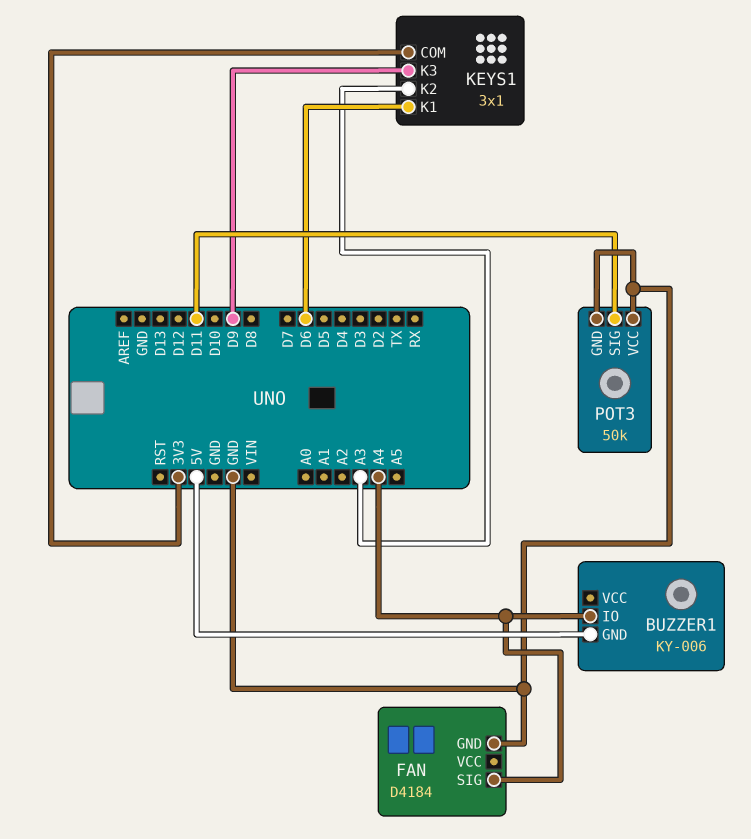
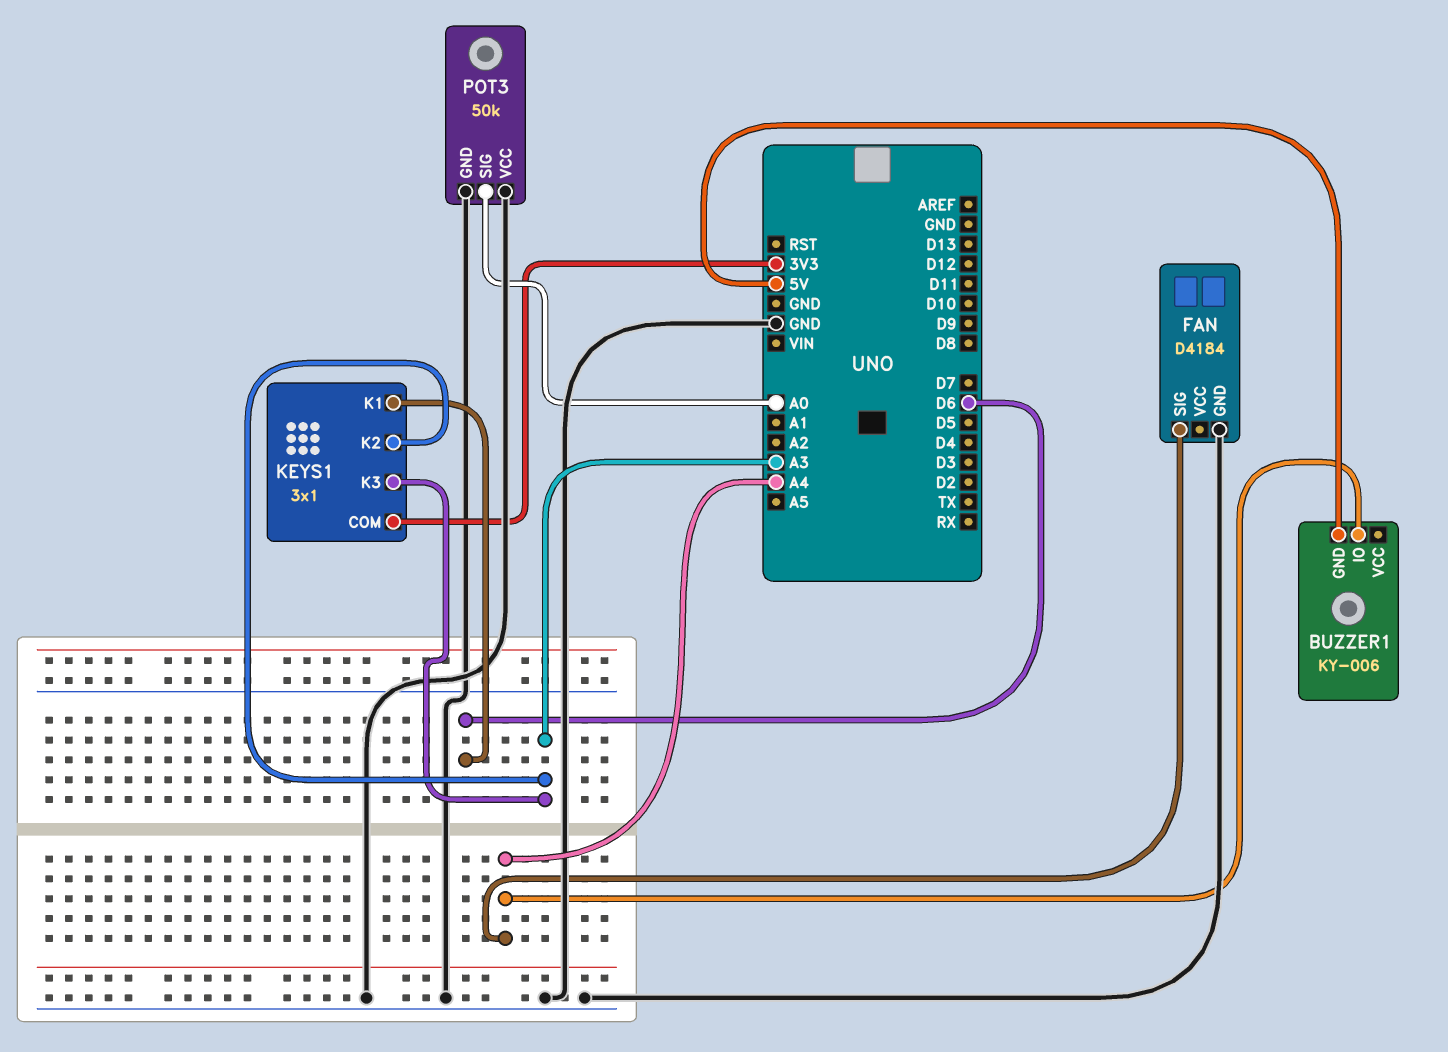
KEYS1 pin K3: D9 -> A3
POT3 pin SIG: D11 -> A0

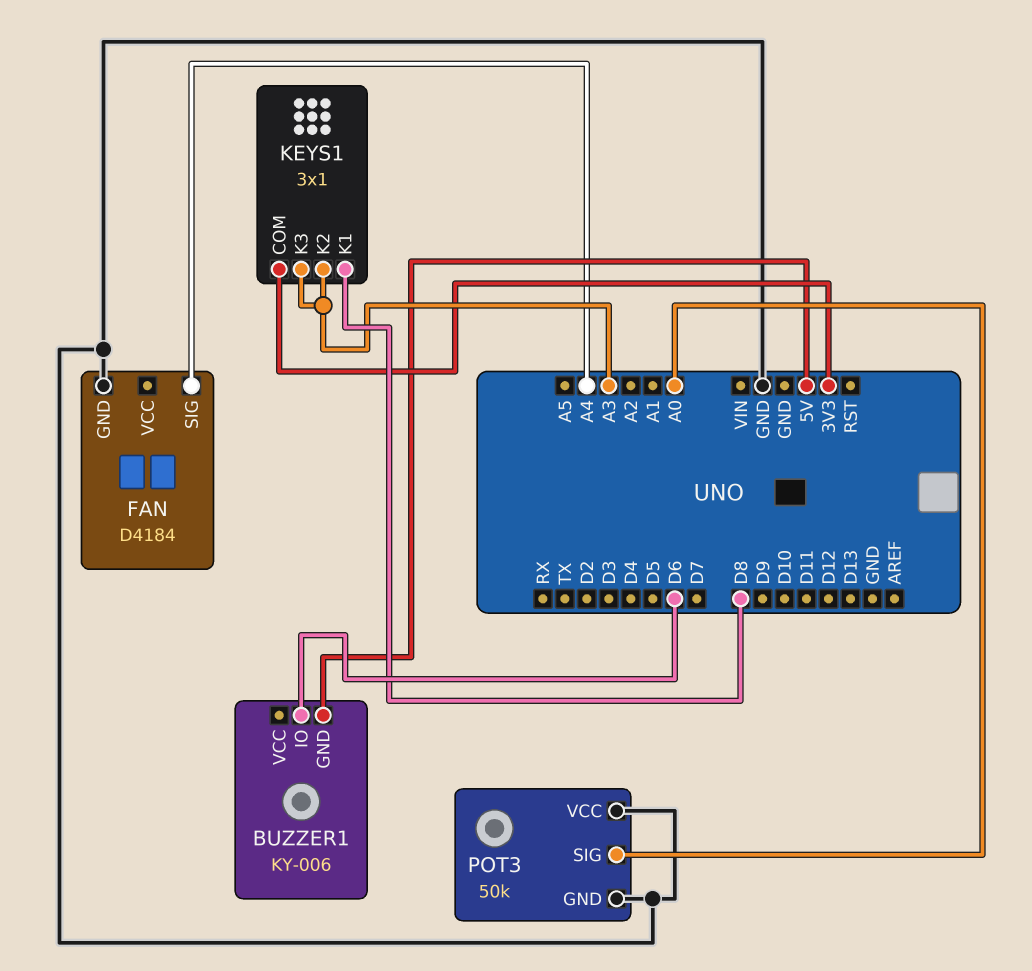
BUZZER1 pin IO: A4 -> D6
KEYS1 pin K1: D6 -> D8

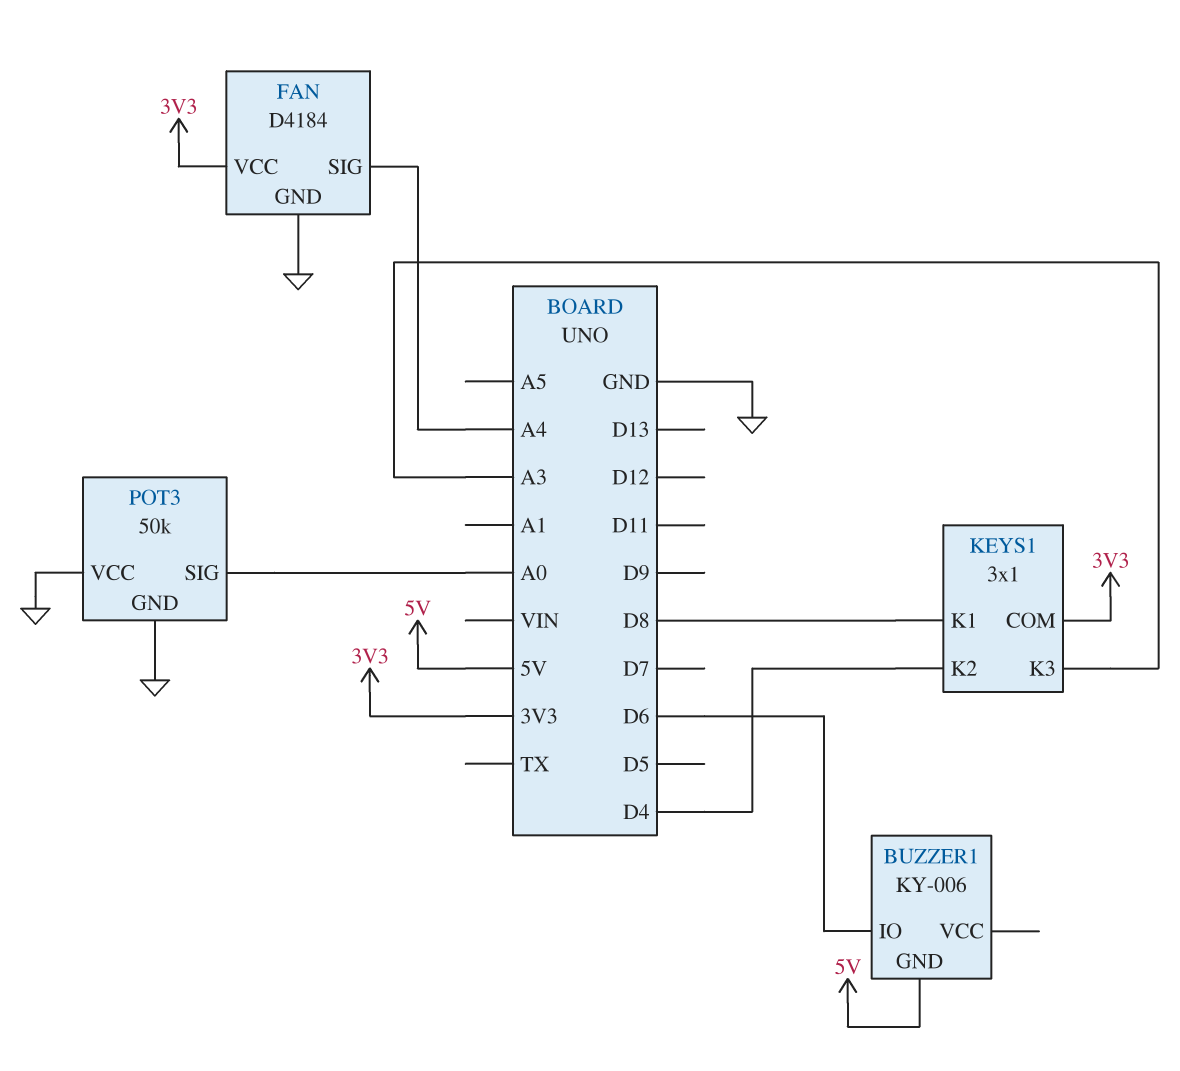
FAN pin VCC: none -> 3V3
KEYS1 pin K2: A3 -> D4

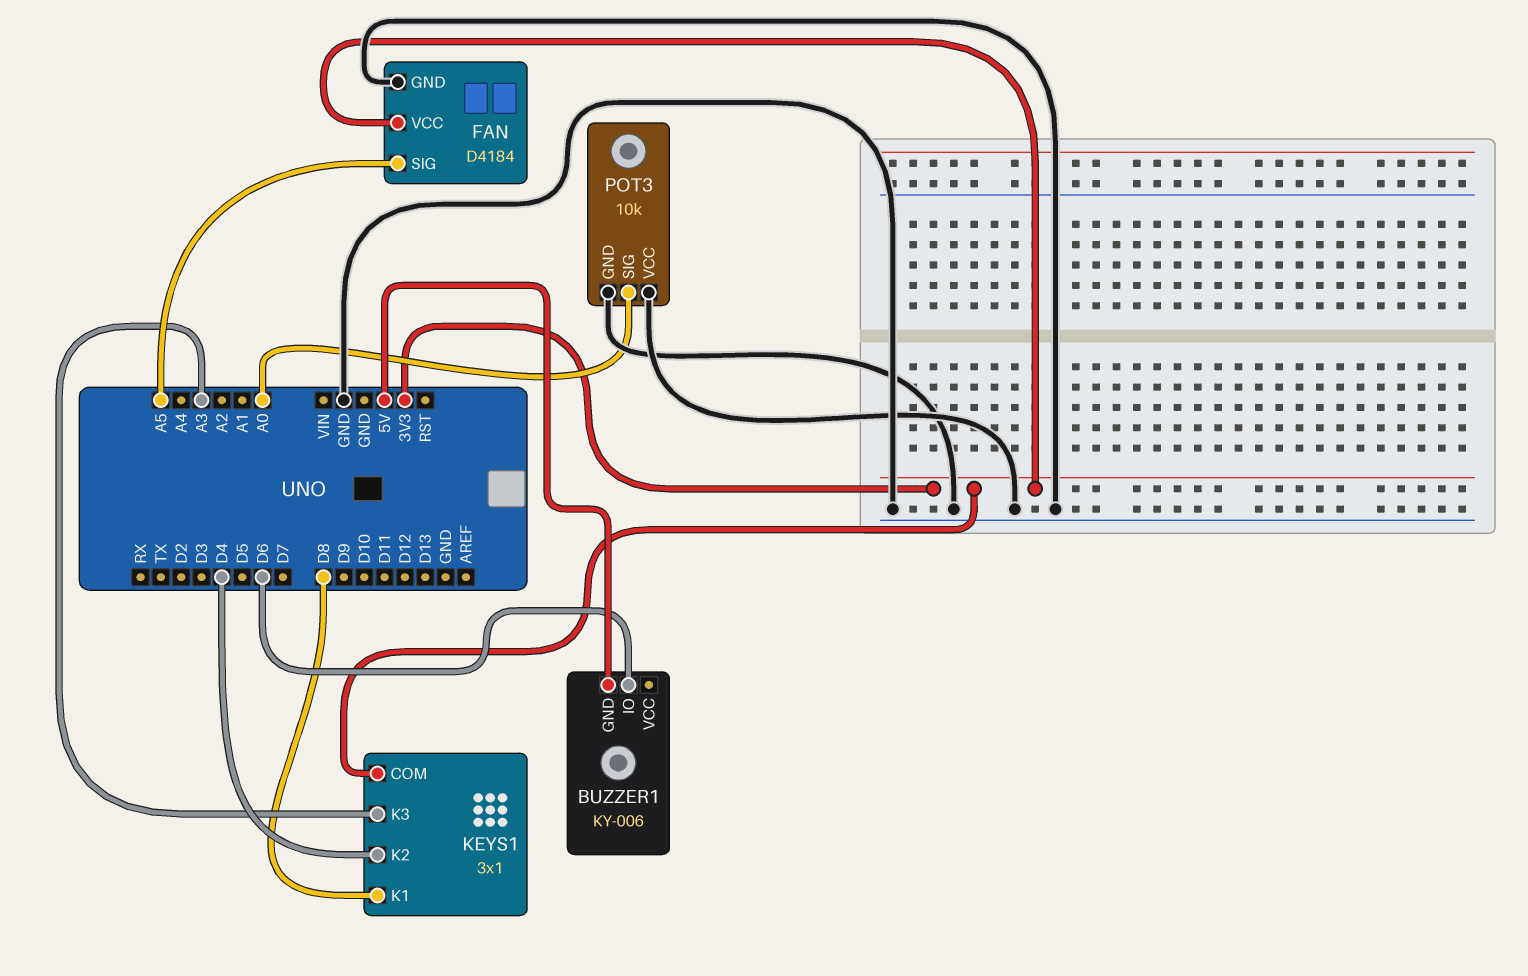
FAN pin SIG: A4 -> A5
POT3: 50k -> 10k

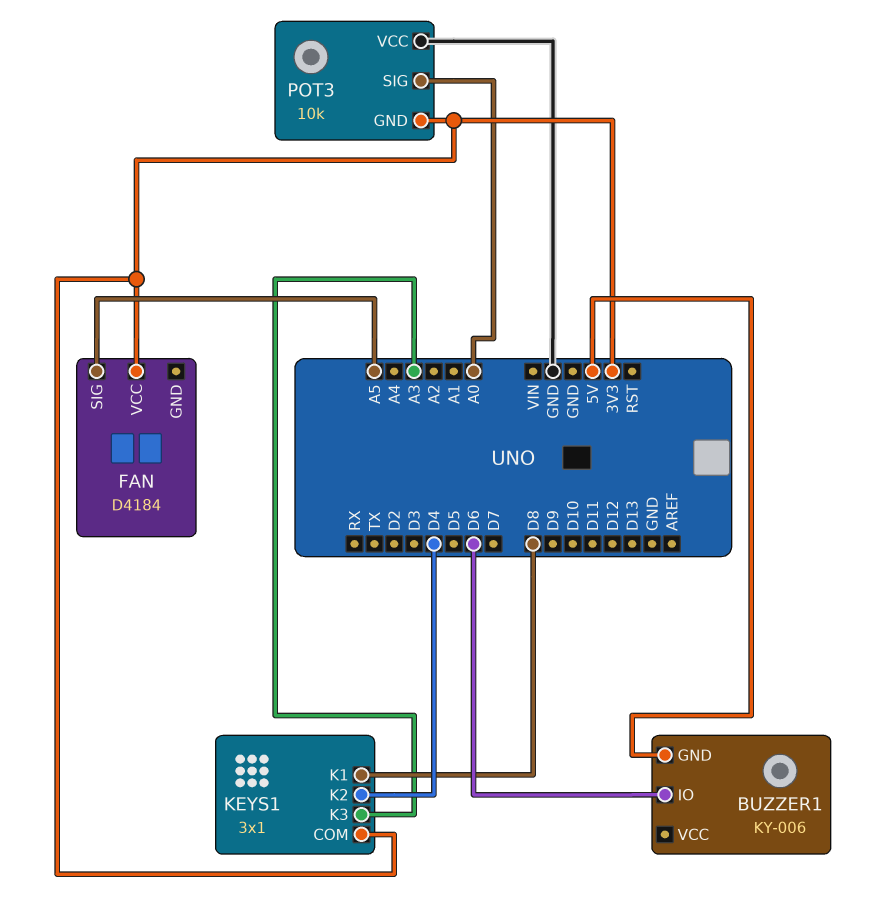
FAN pin GND: GND -> none
POT3 pin GND: GND -> 3V3

